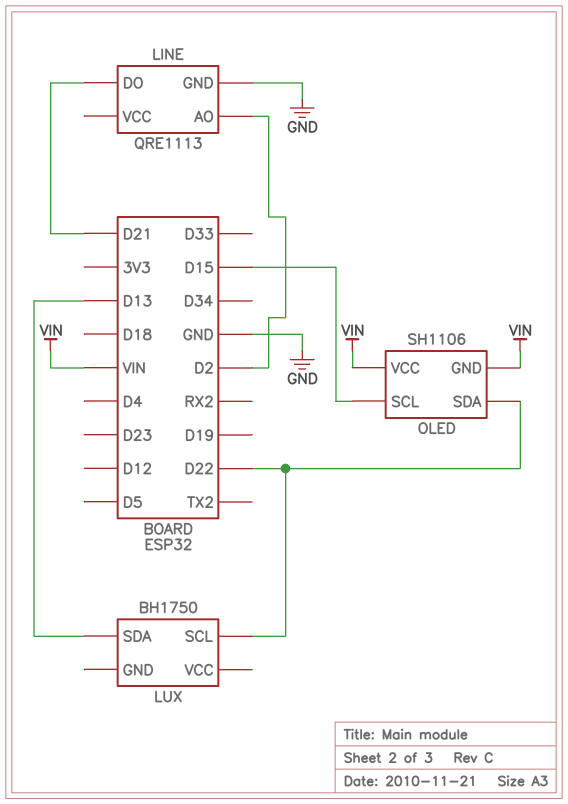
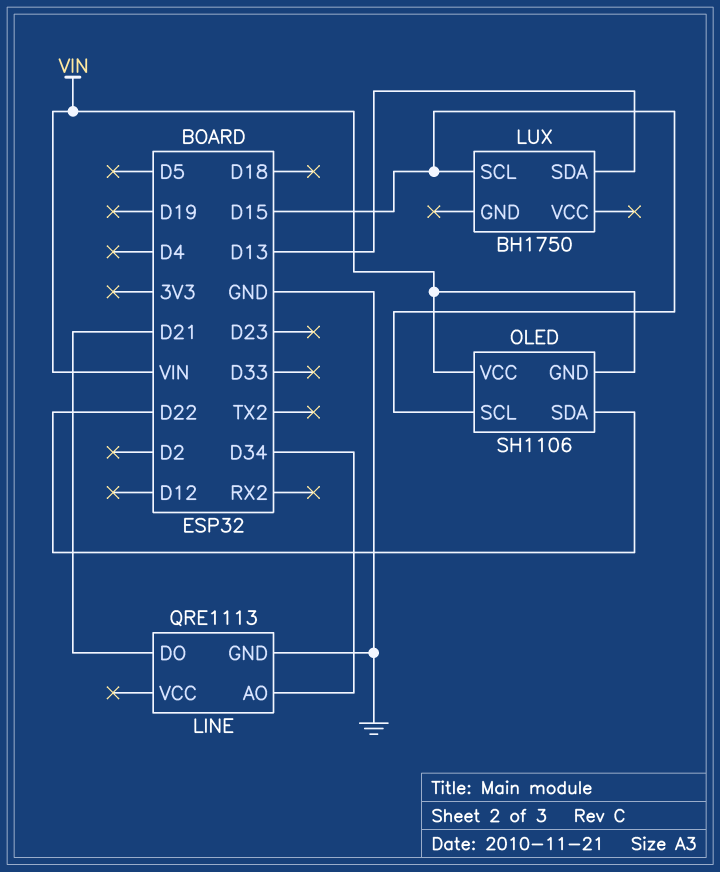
LINE pin AO: D2 -> D34
LUX pin SCL: D22 -> D15

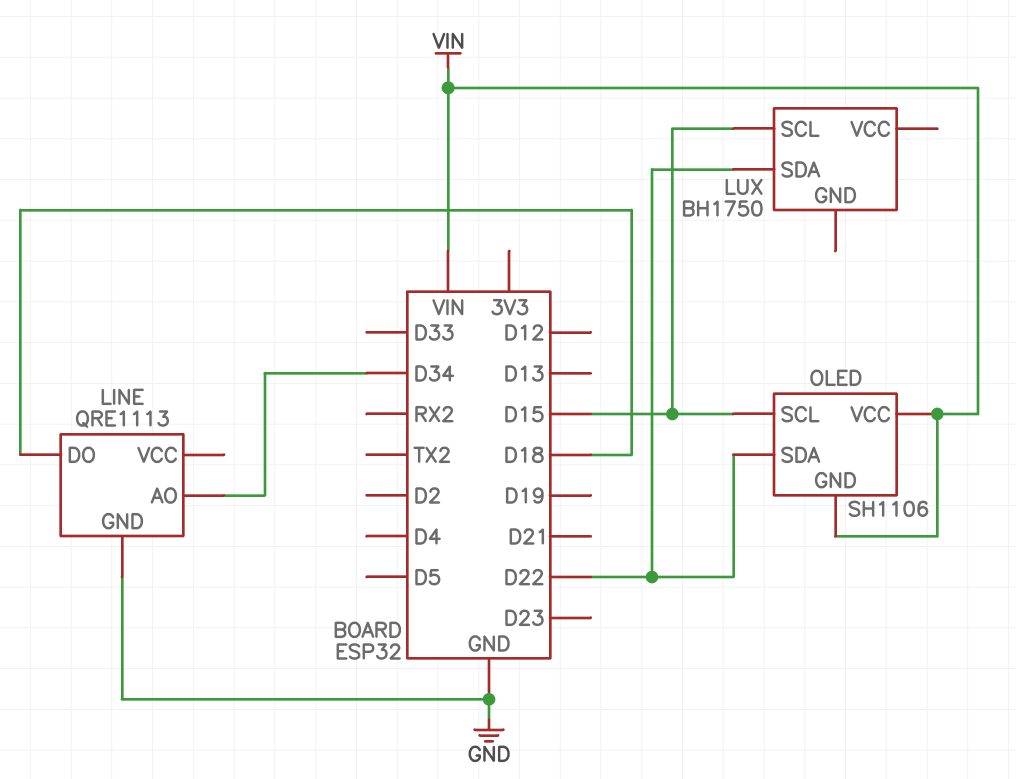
LINE pin DO: D21 -> D18
LUX pin SDA: D13 -> D22

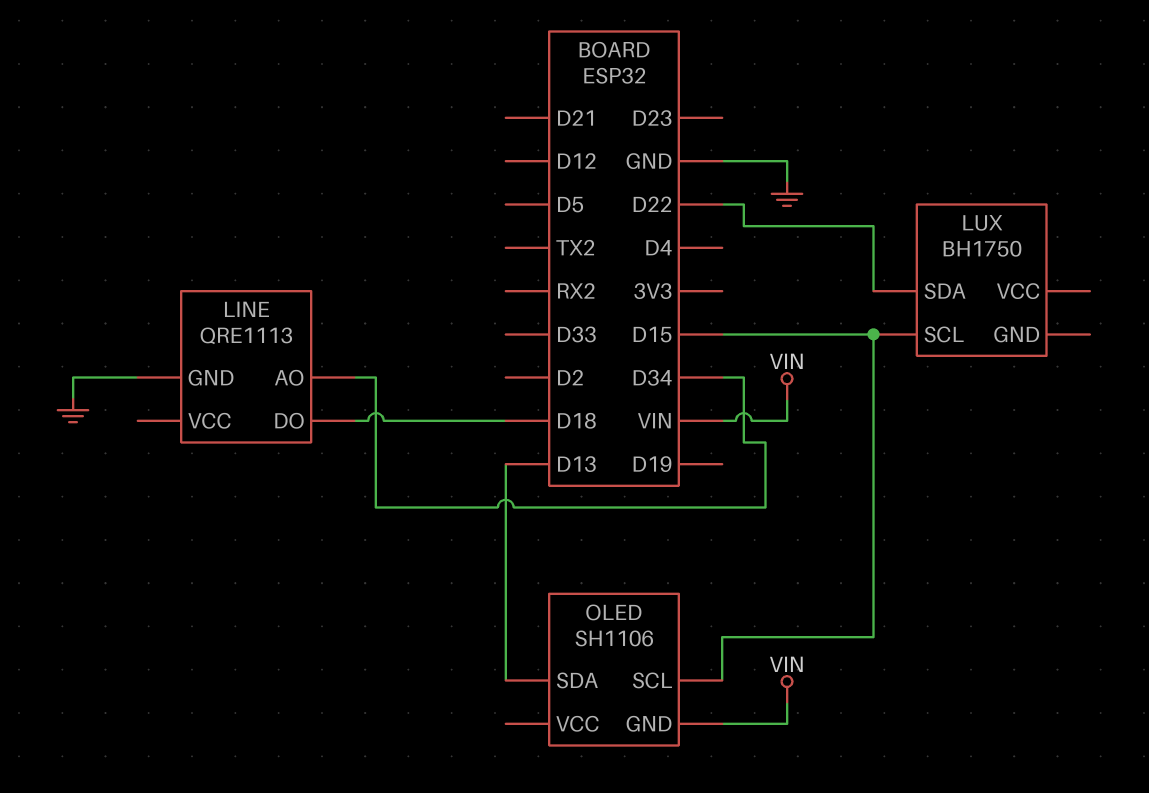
OLED pin SDA: D22 -> D13
OLED pin VCC: VIN -> none

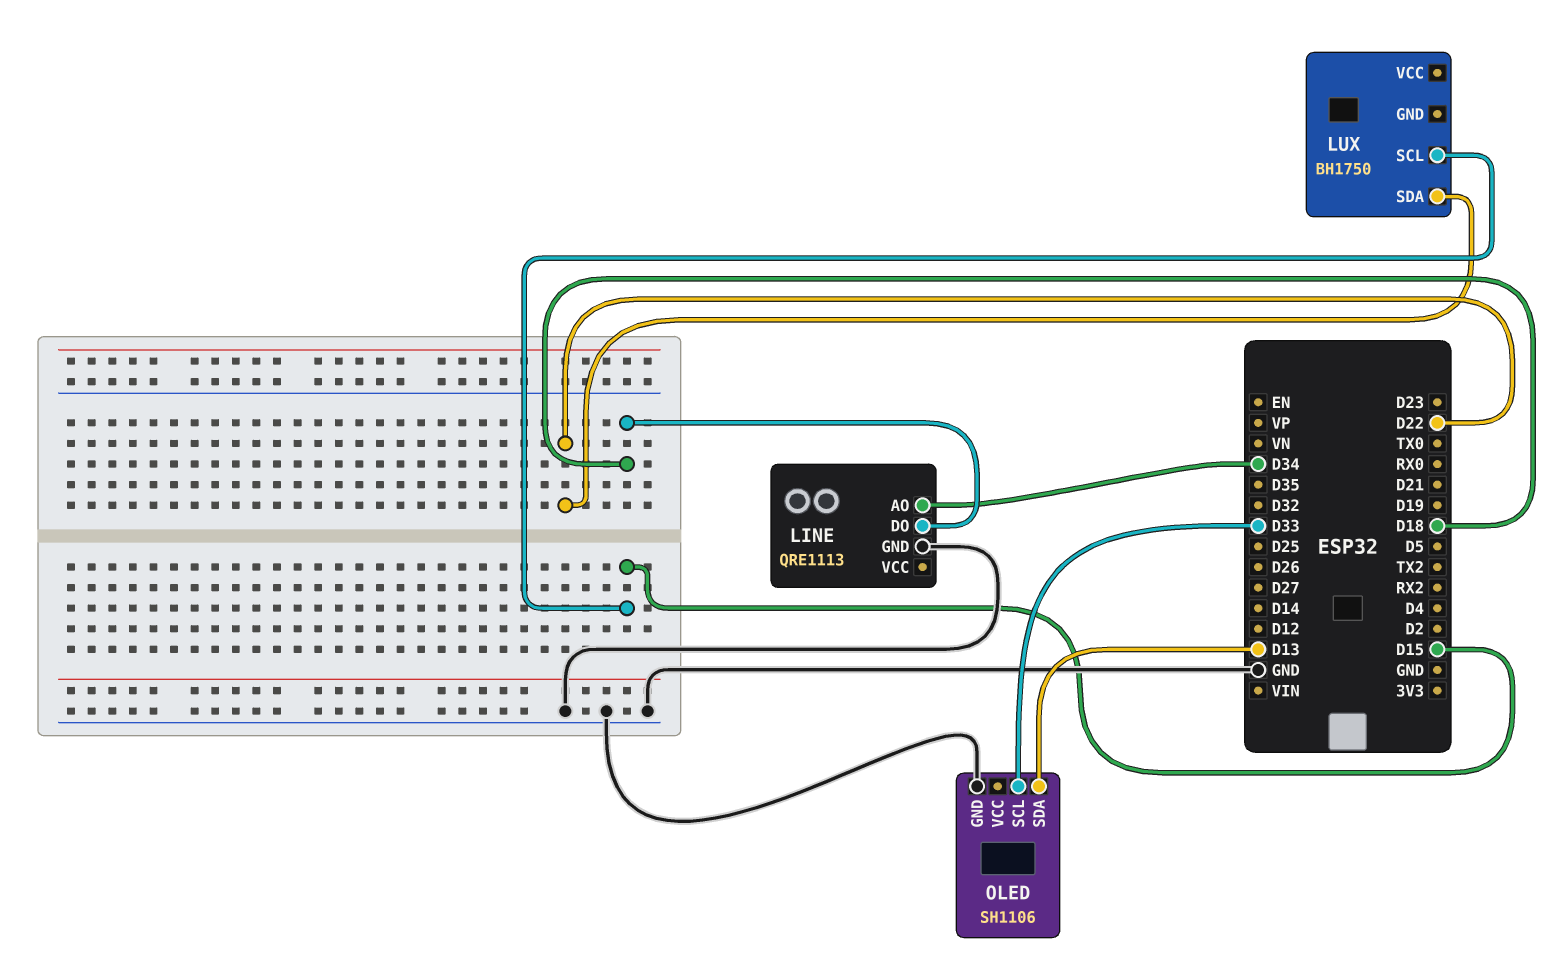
OLED pin GND: VIN -> GND
OLED pin SCL: D15 -> D33

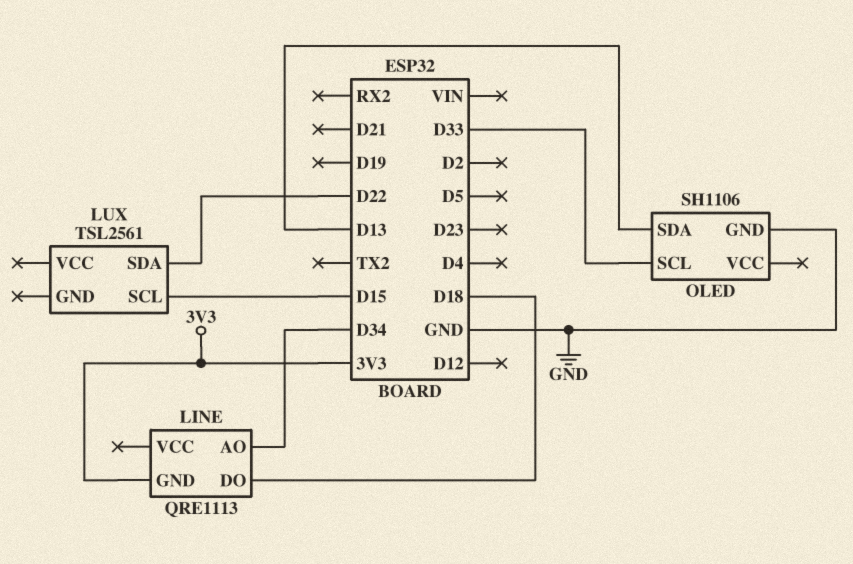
LINE pin GND: GND -> 3V3
LUX: BH1750 -> TSL2561

